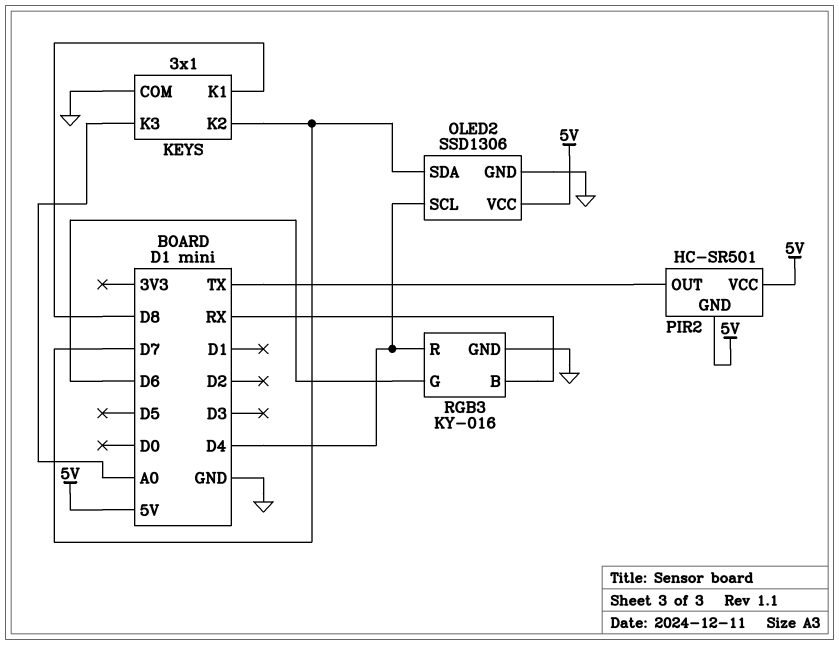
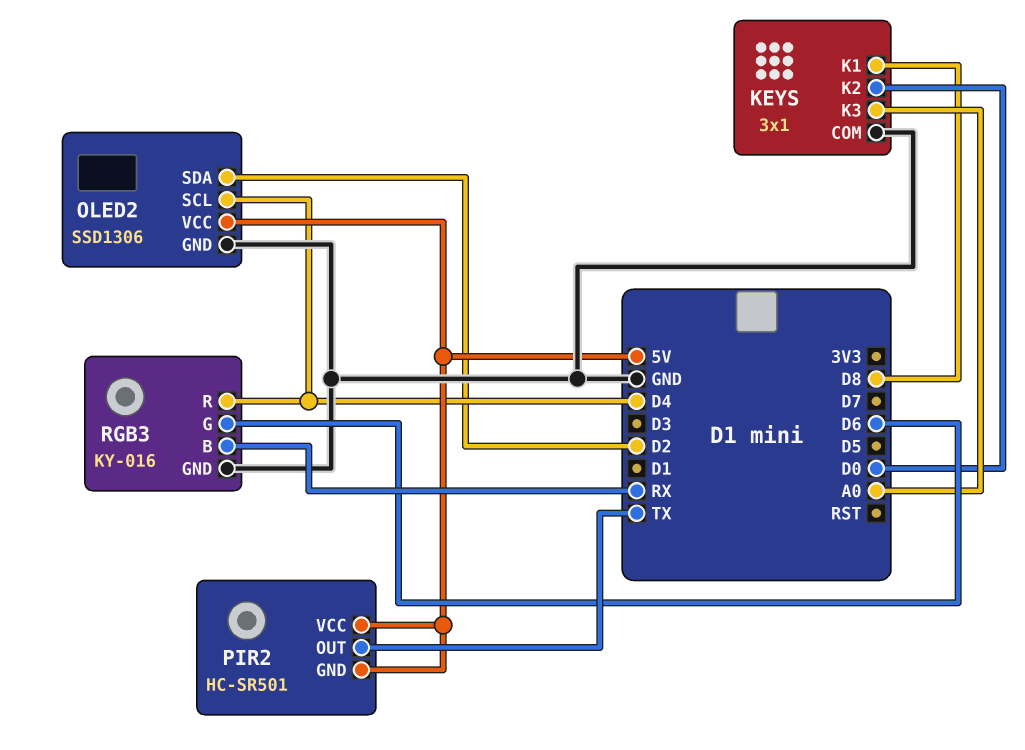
KEYS pin K2: D7 -> D0
OLED2 pin SDA: D7 -> D2

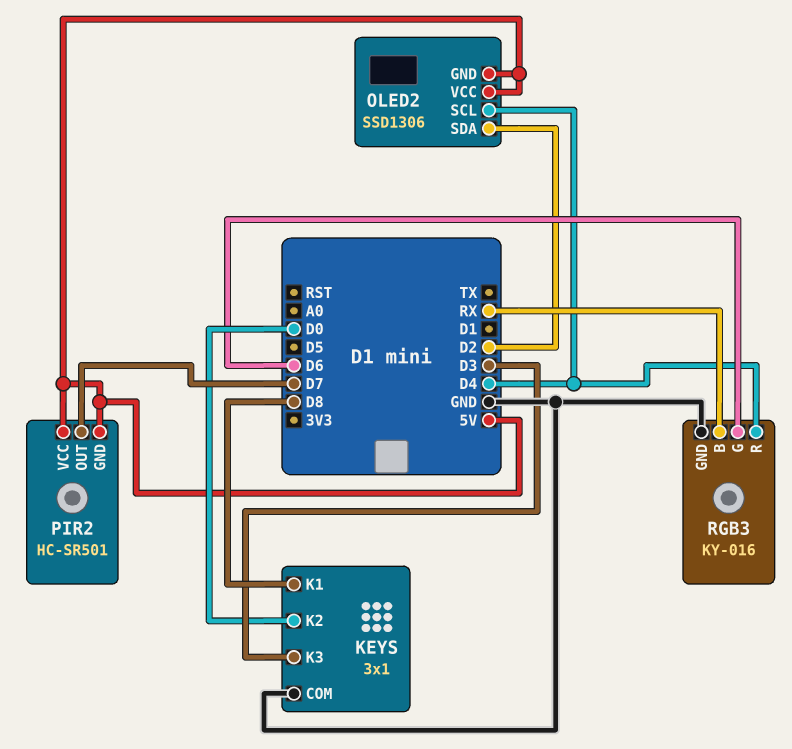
KEYS pin K3: A0 -> D3
OLED2 pin GND: GND -> 5V
PIR2 pin OUT: TX -> D7

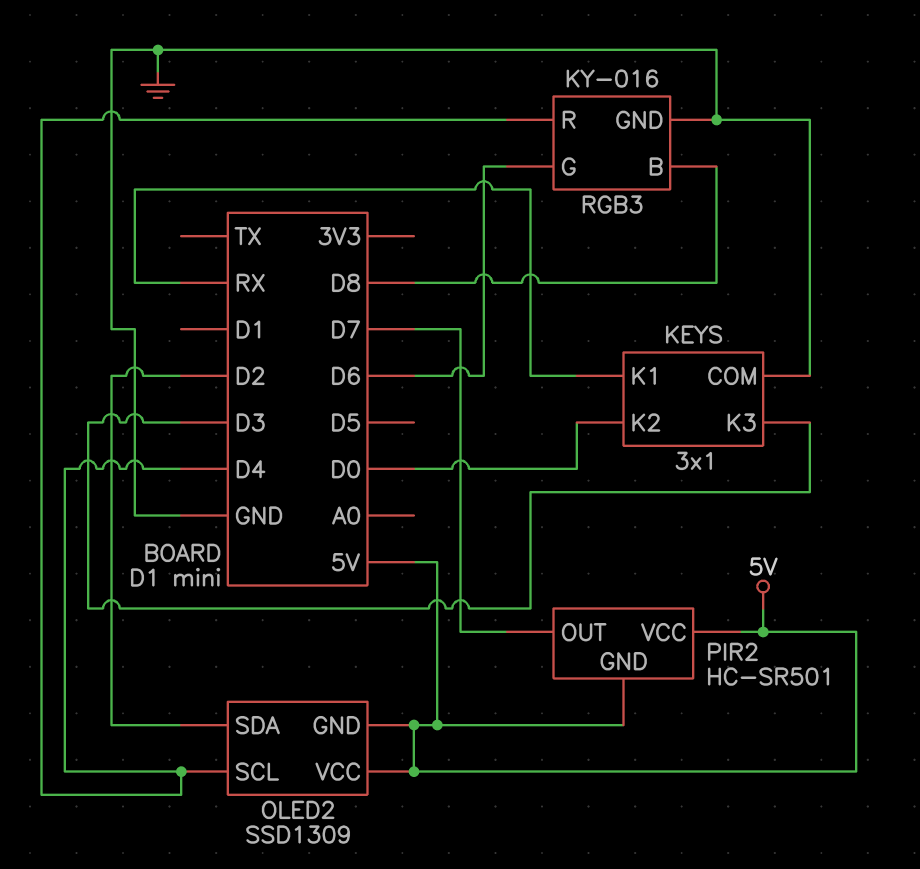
KEYS pin K1: D8 -> RX
OLED2: SSD1306 -> SSD1309
RGB3 pin B: RX -> D8

